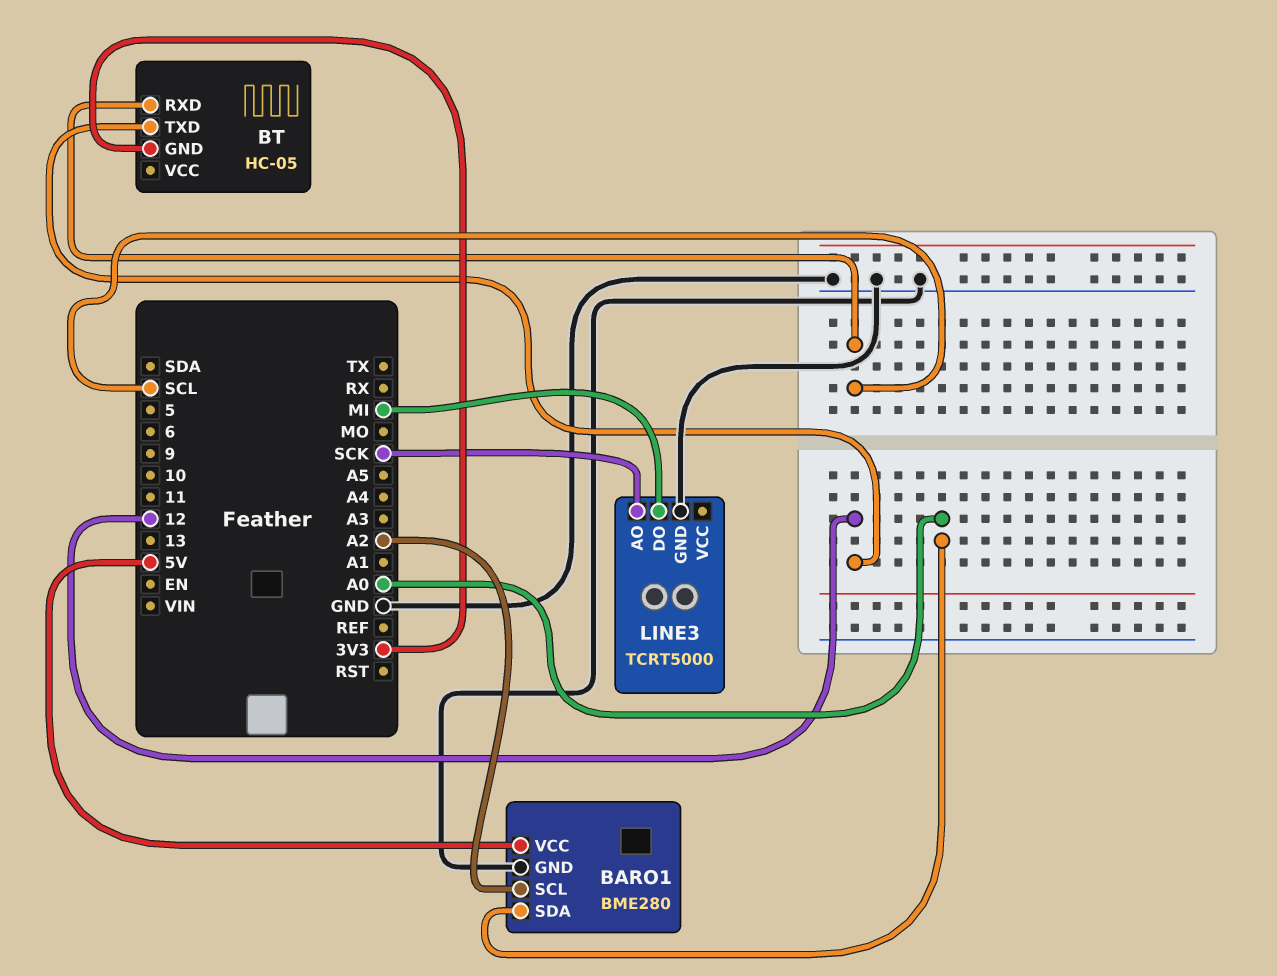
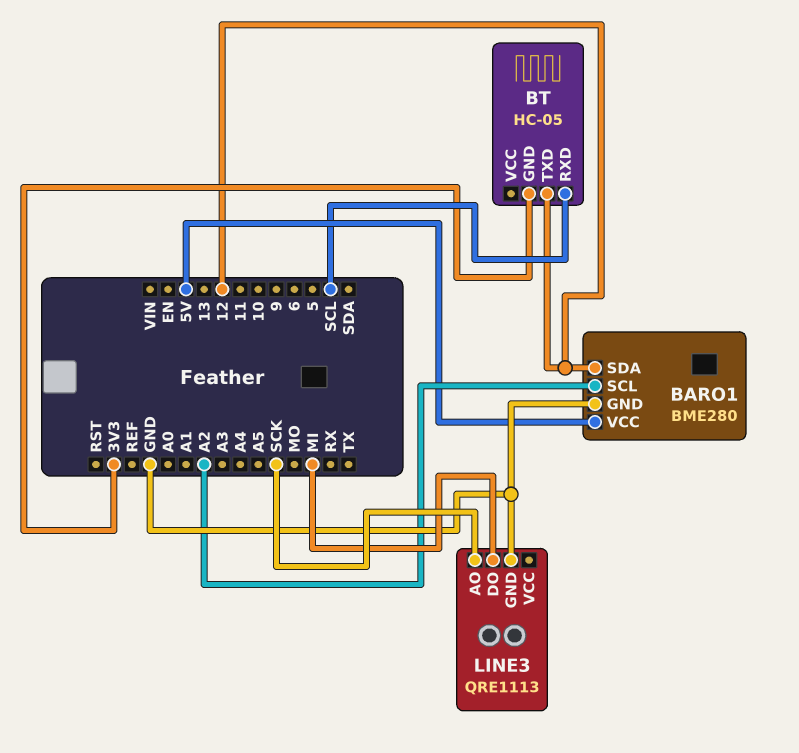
BARO1 pin SDA: A0 -> 12
LINE3: TCRT5000 -> QRE1113

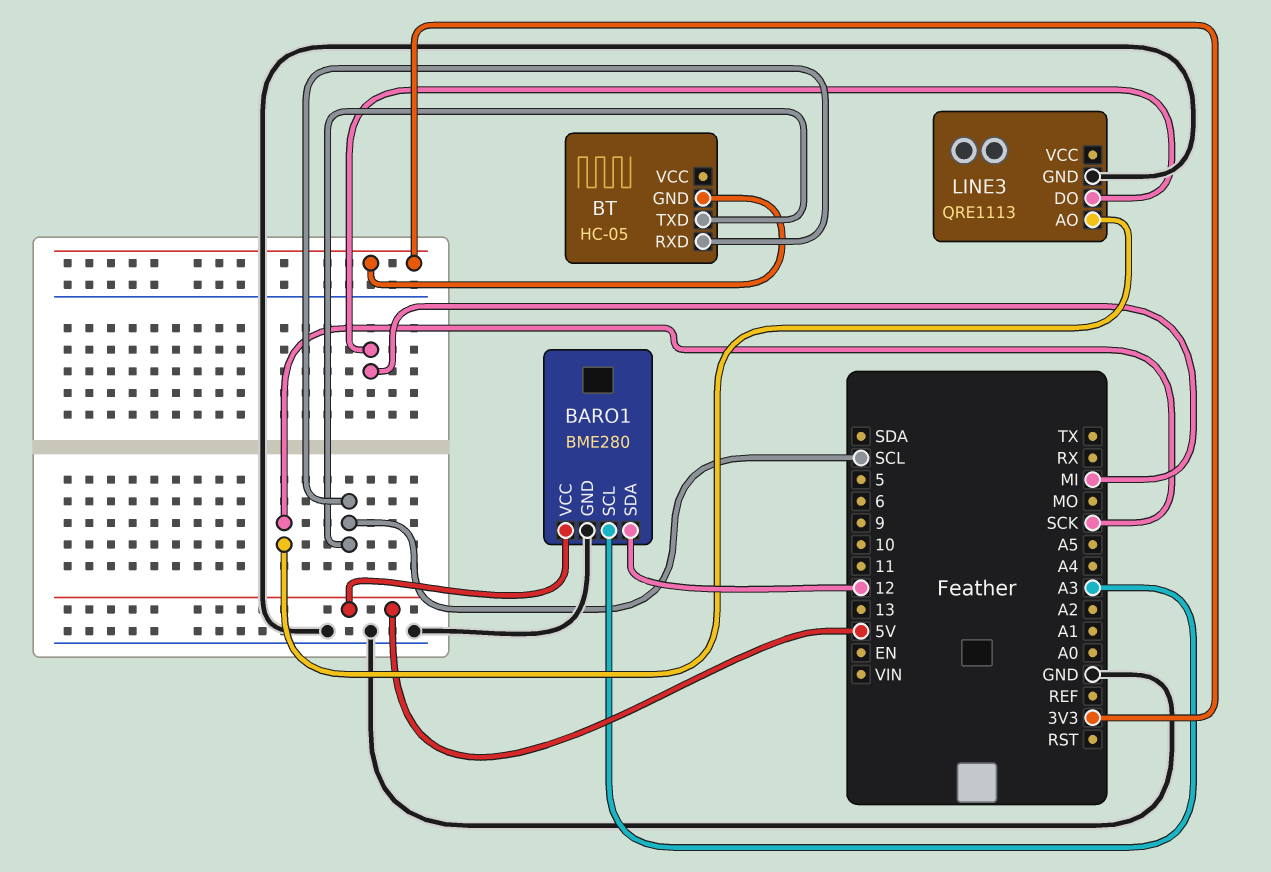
BARO1 pin SCL: A2 -> A3
BT pin TXD: 12 -> SCL

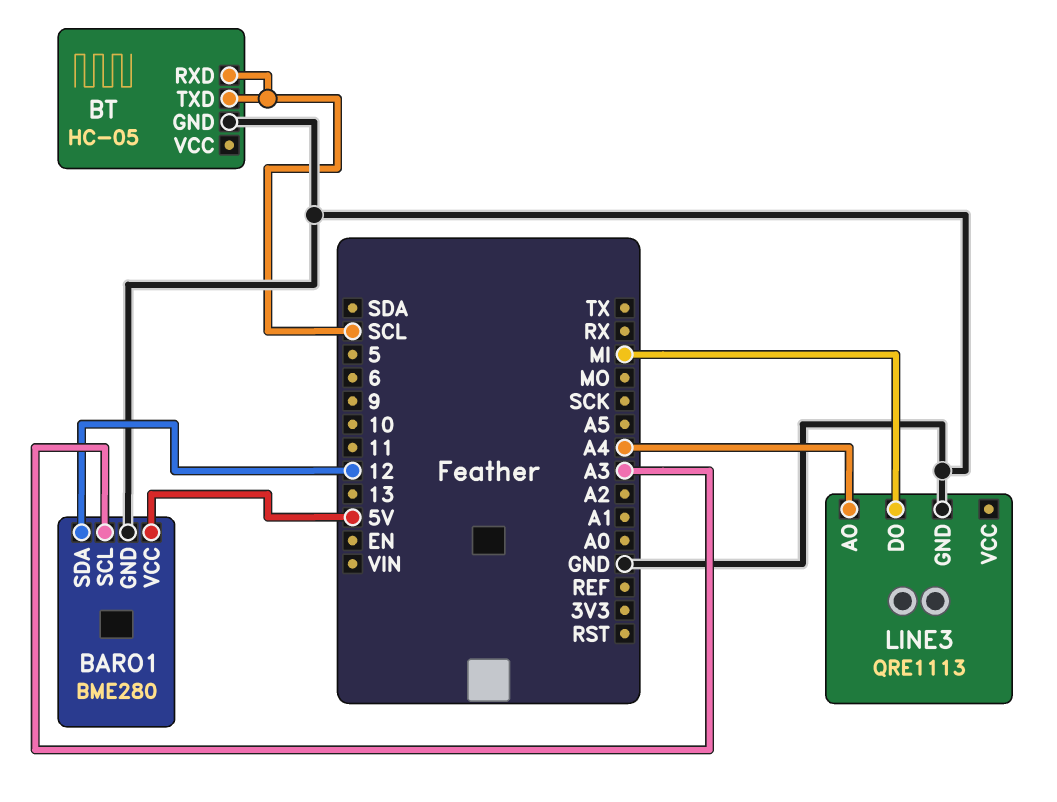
BT pin GND: 3V3 -> GND
LINE3 pin AO: SCK -> A4

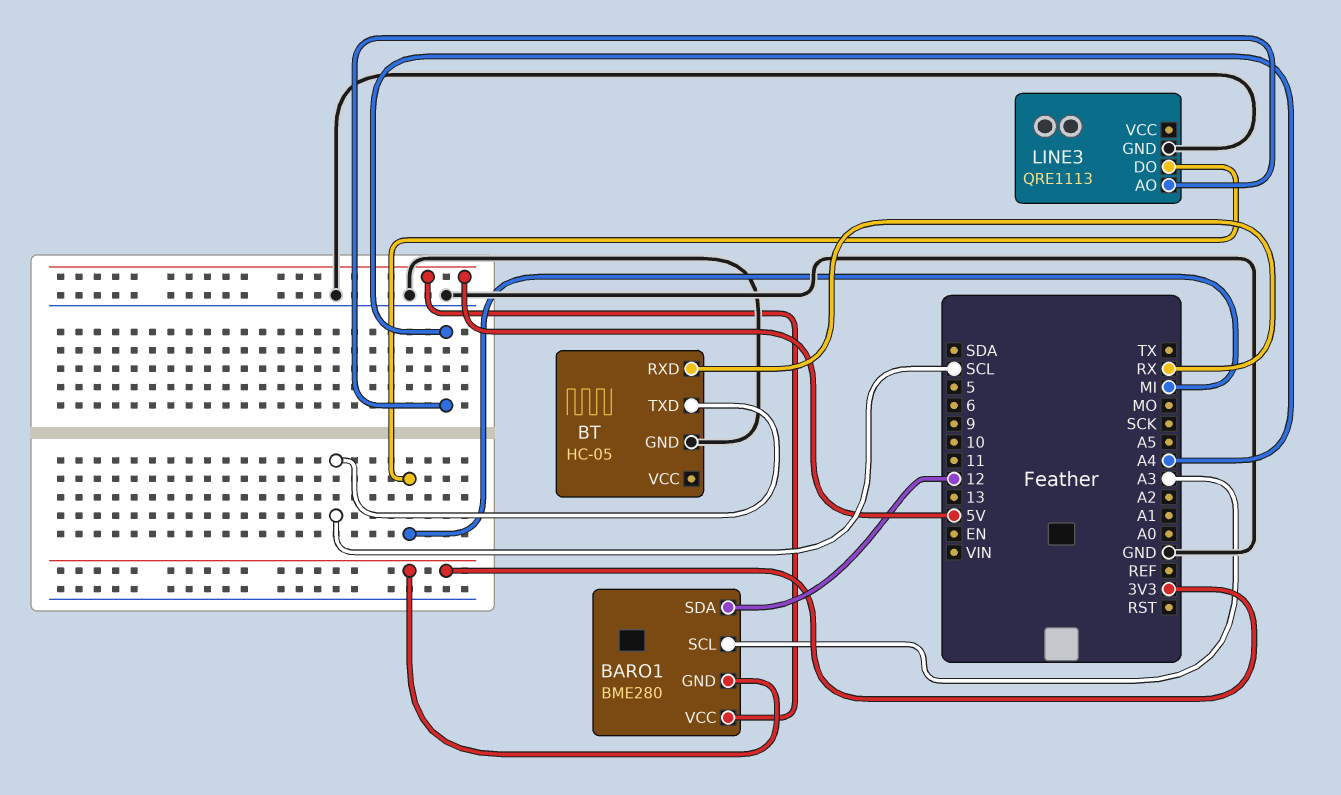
BARO1 pin GND: GND -> 3V3
BT pin RXD: SCL -> RX

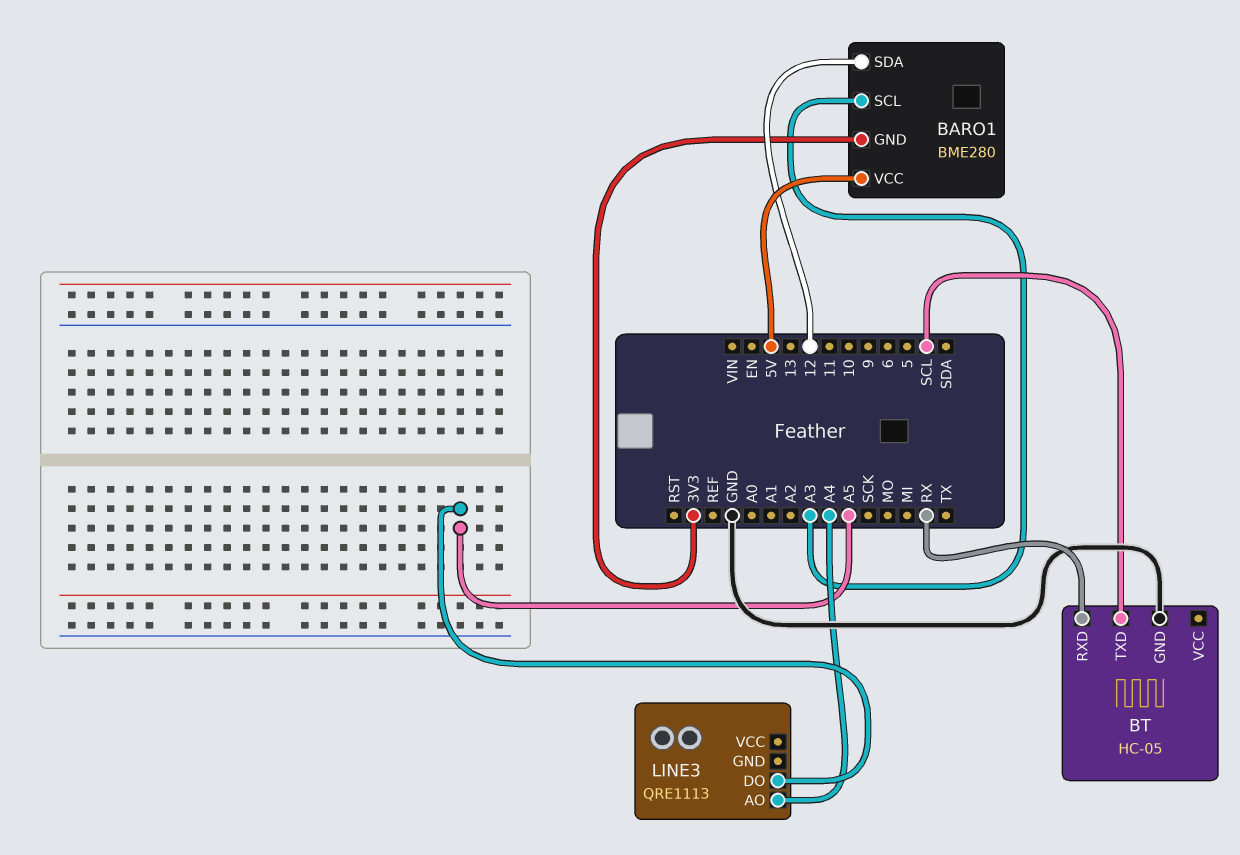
LINE3 pin DO: MI -> A5
LINE3 pin GND: GND -> none

